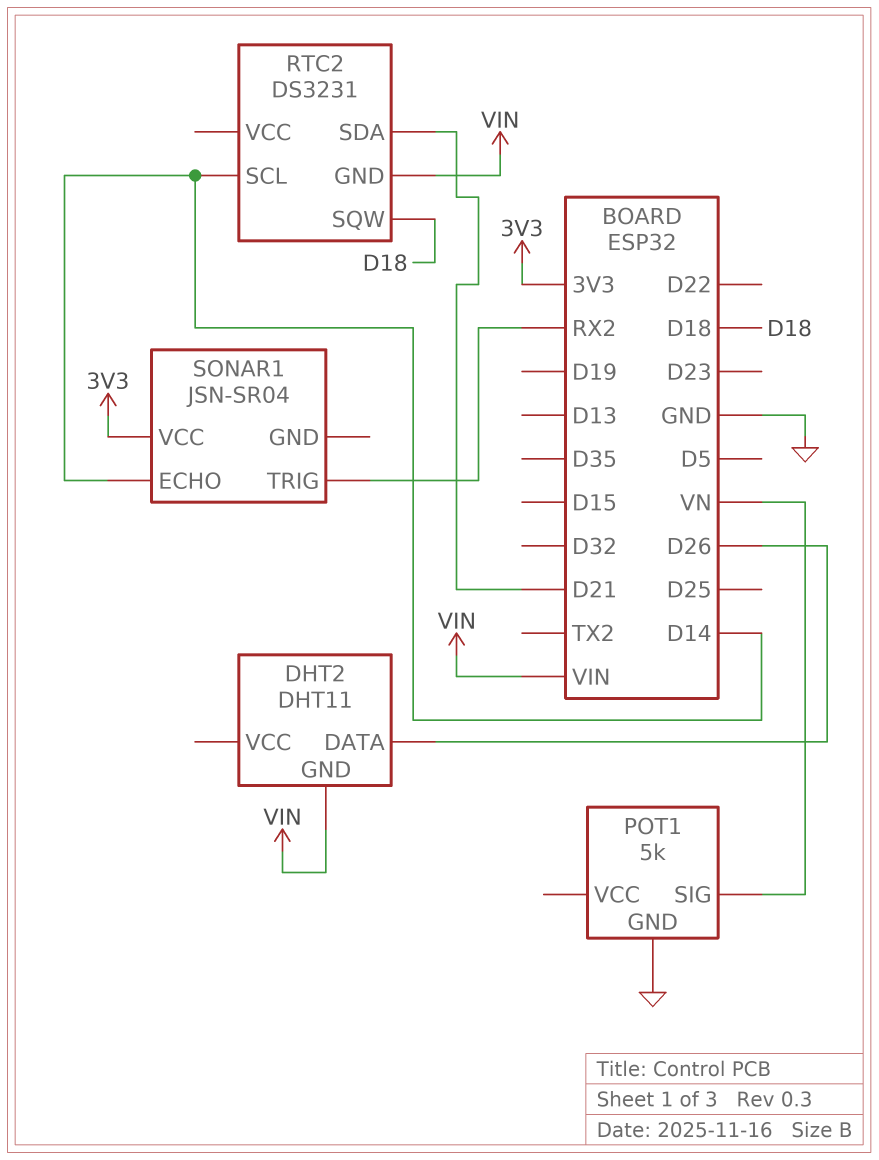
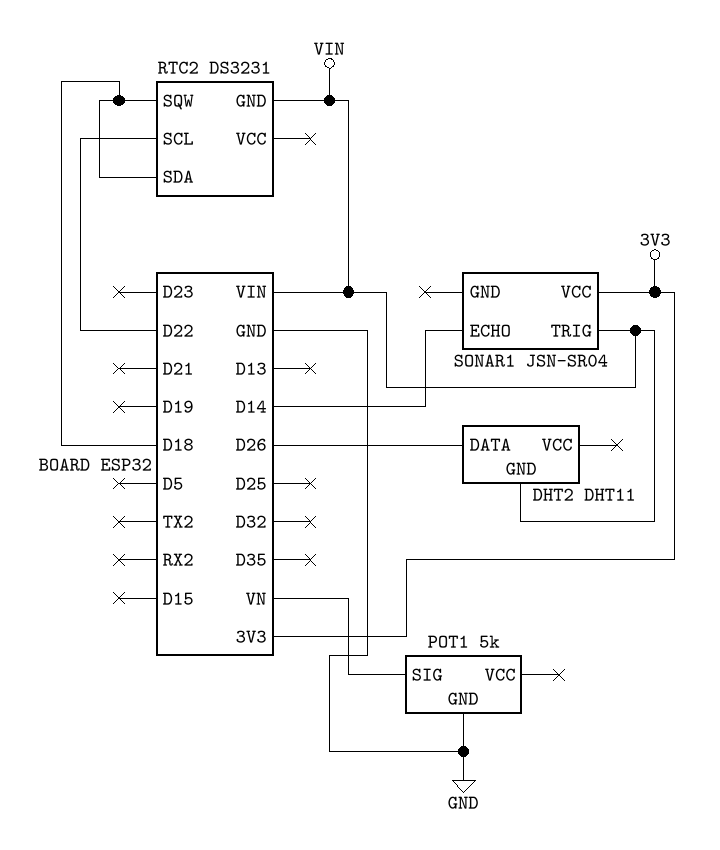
RTC2 pin SCL: D14 -> D22
RTC2 pin SDA: D21 -> D18
SONAR1 pin TRIG: RX2 -> VIN

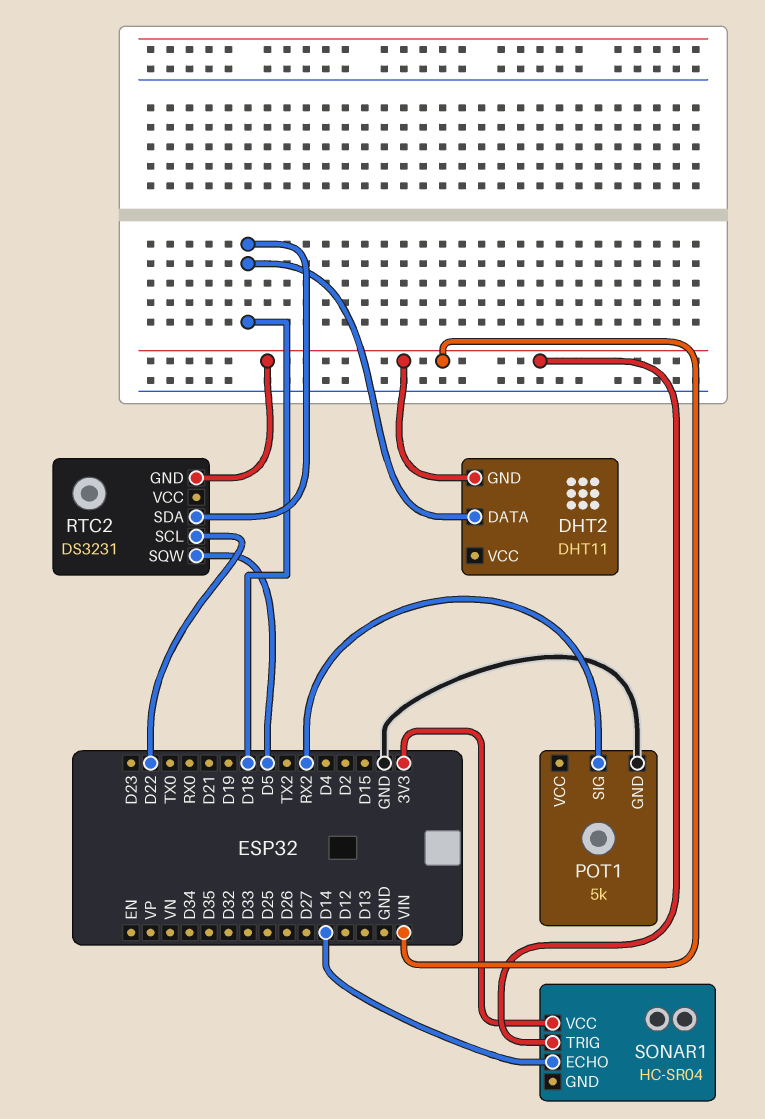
DHT2 pin DATA: D26 -> D18
POT1 pin SIG: VN -> RX2
RTC2 pin SQW: D18 -> D5
SONAR1: JSN-SR04 -> HC-SR04

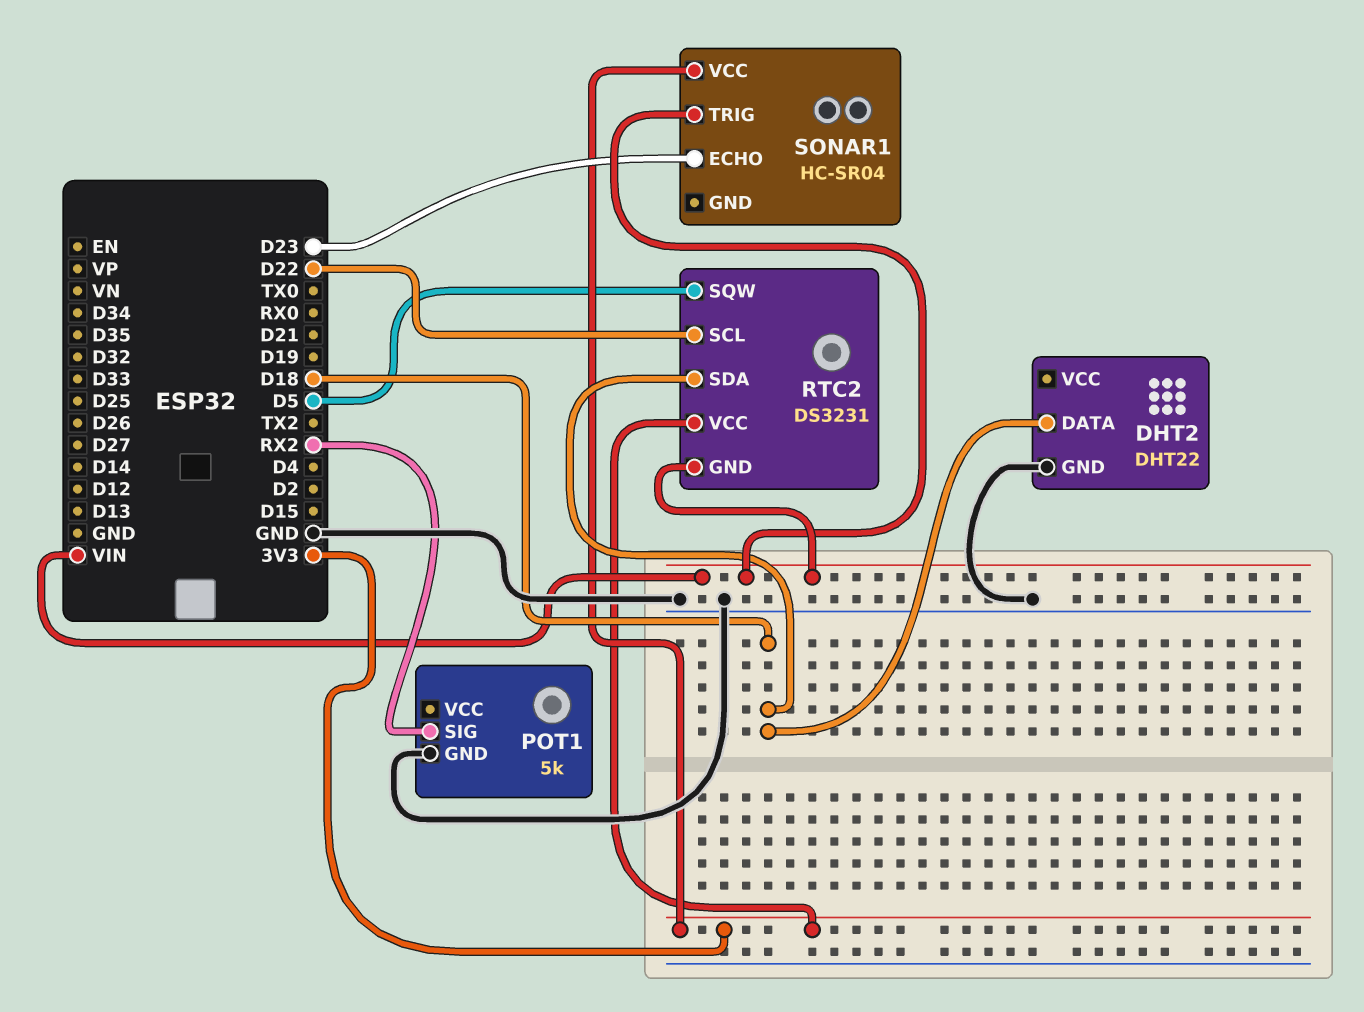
DHT2: DHT11 -> DHT22
DHT2 pin GND: VIN -> GND
RTC2 pin VCC: none -> 3V3
SONAR1 pin ECHO: D14 -> D23

